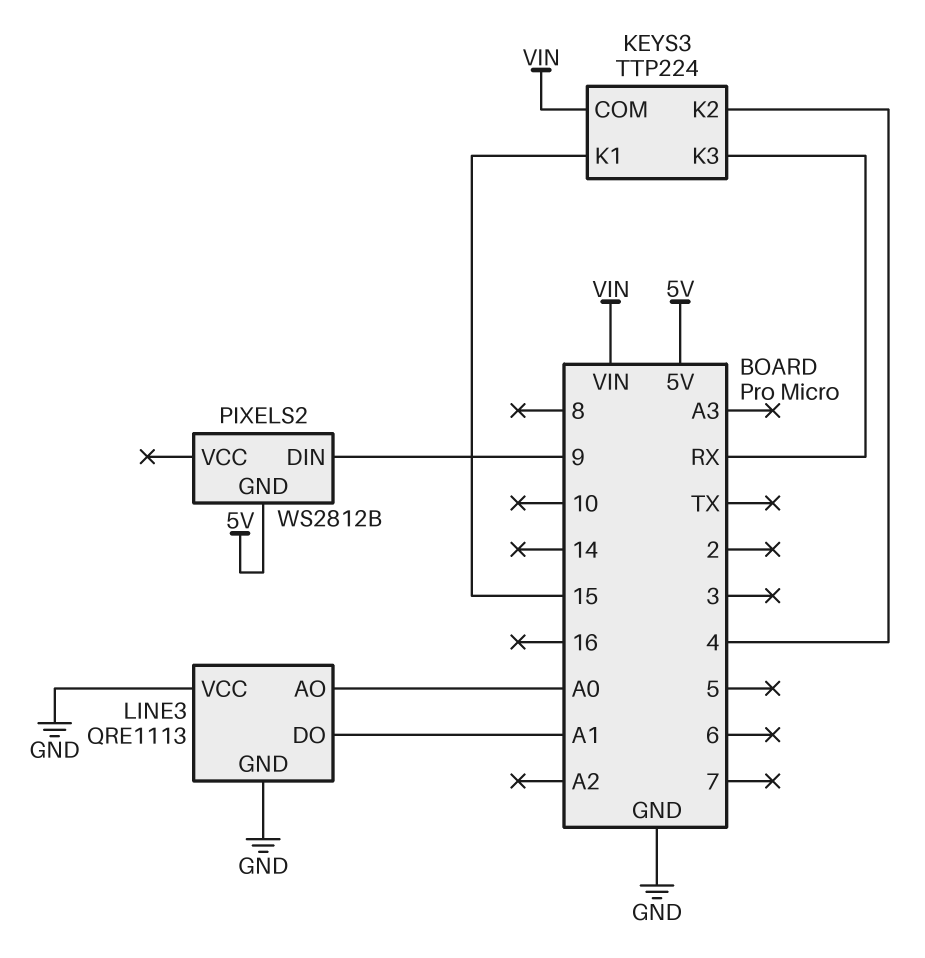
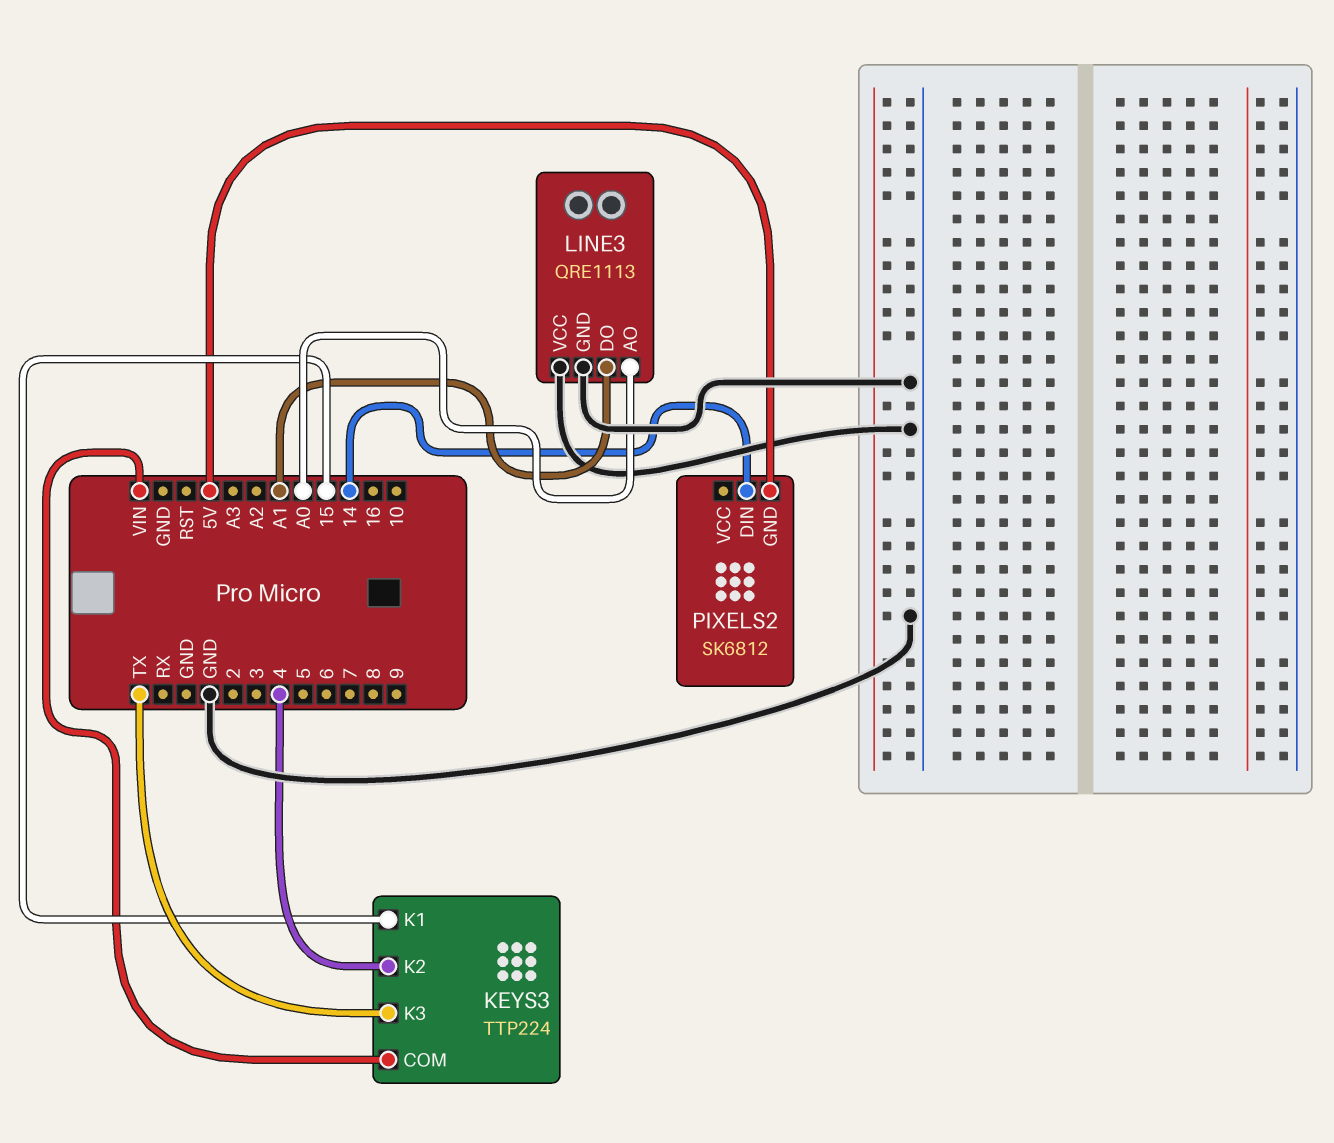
KEYS3 pin K3: RX -> TX
PIXELS2: WS2812B -> SK6812
PIXELS2 pin DIN: 9 -> 14

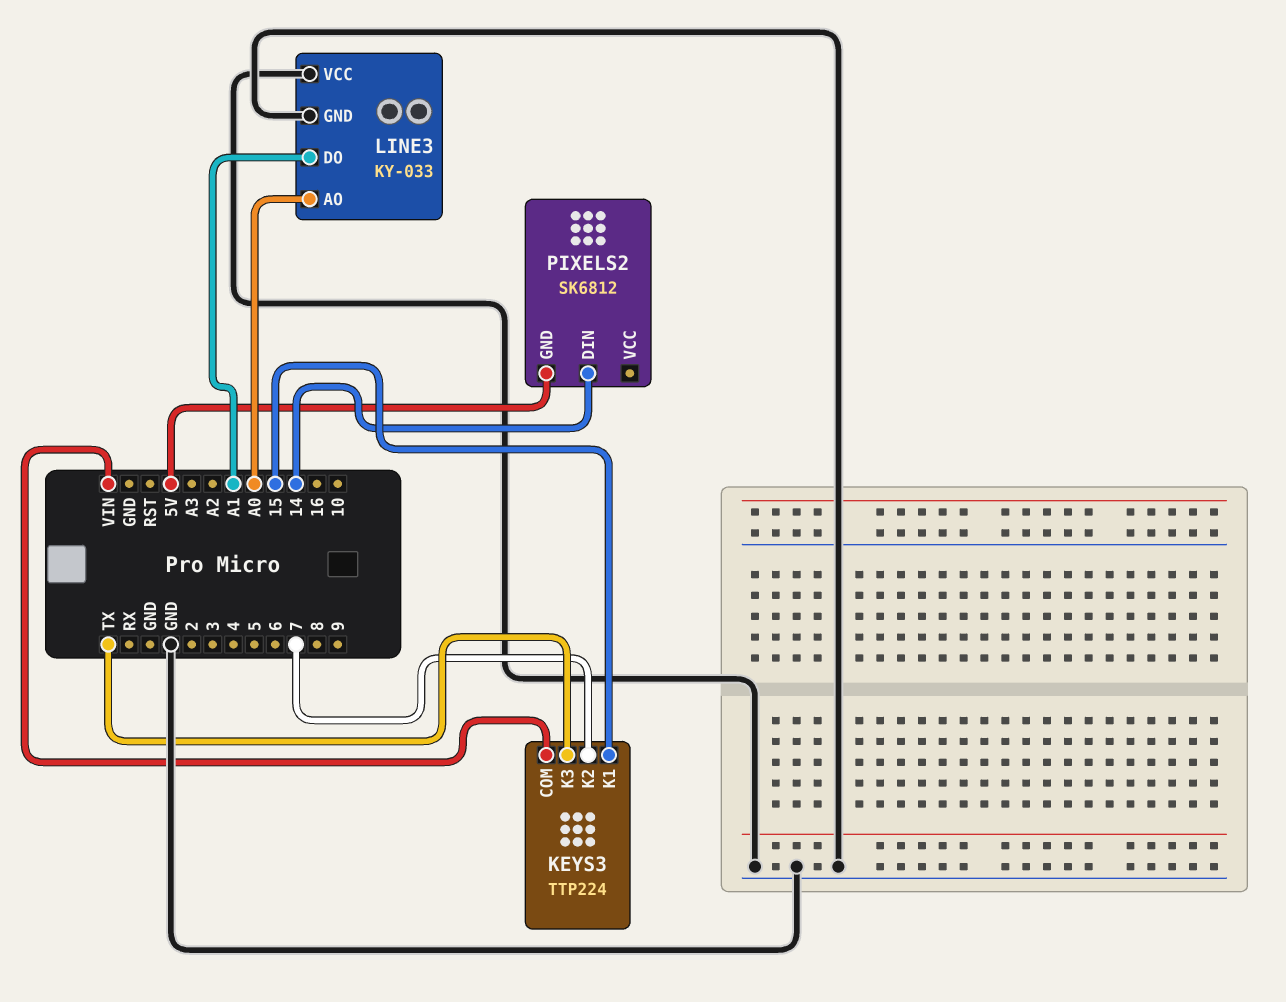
KEYS3 pin K2: 4 -> 7
LINE3: QRE1113 -> KY-033

